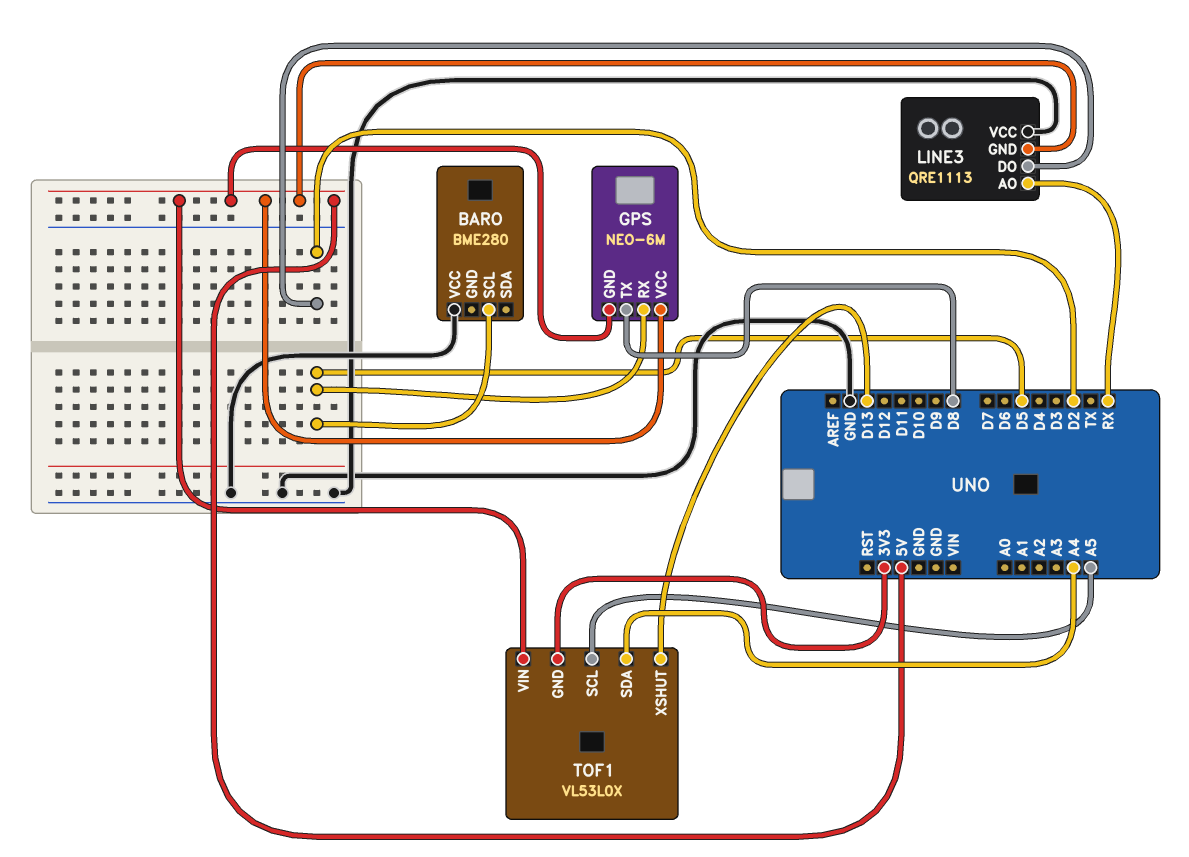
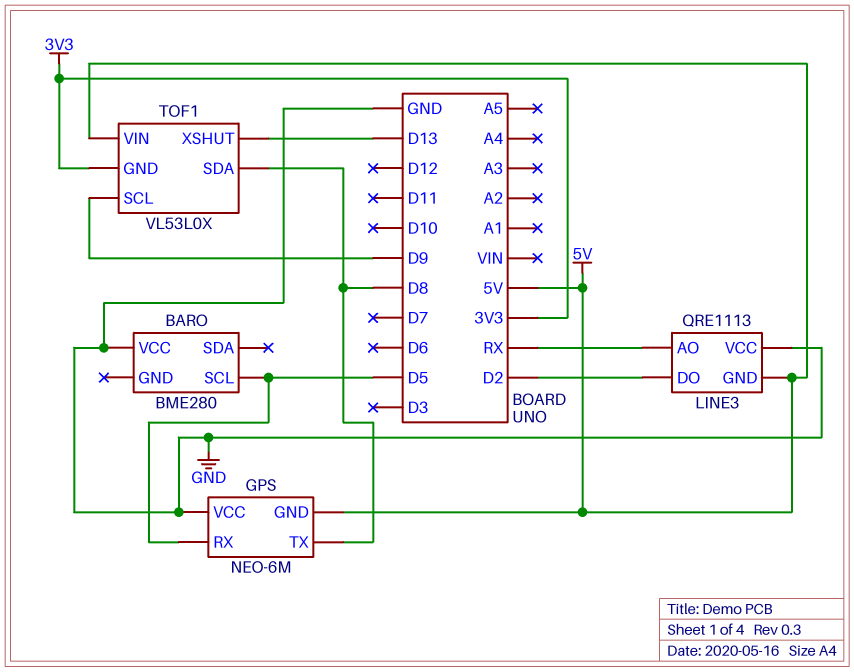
GPS pin VCC: 5V -> GND
TOF1 pin SCL: A5 -> D9
TOF1 pin SDA: A4 -> D8

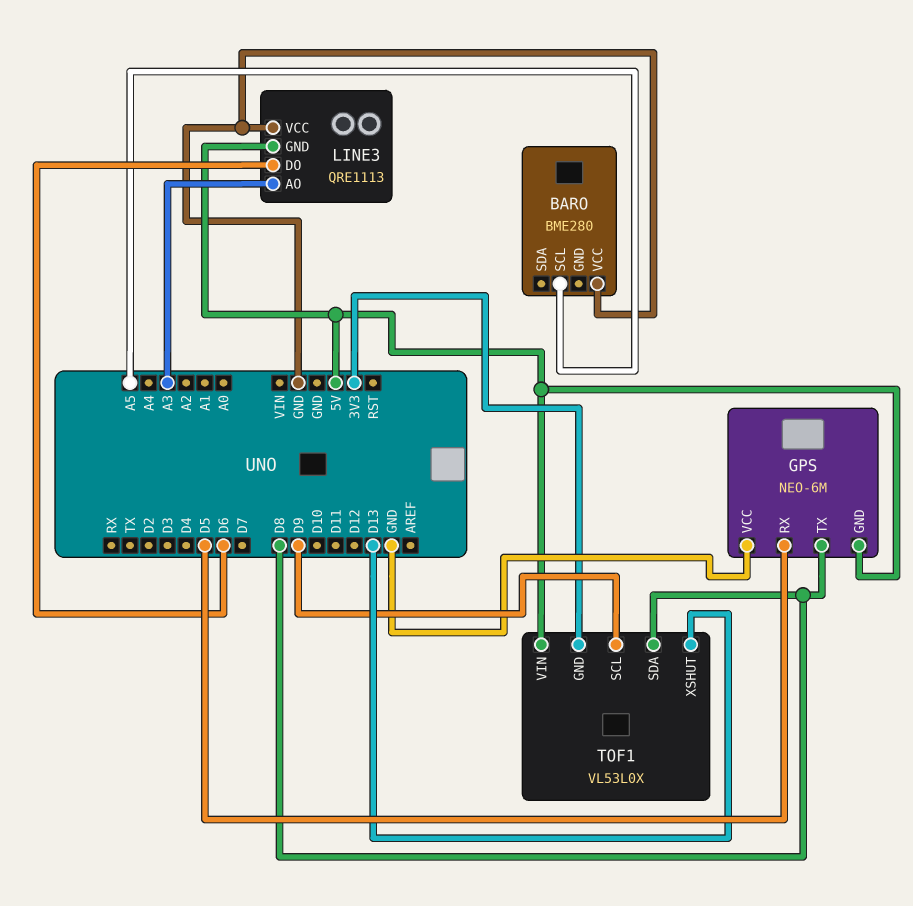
BARO pin SCL: D5 -> A5
LINE3 pin AO: RX -> A3
LINE3 pin DO: D2 -> D6

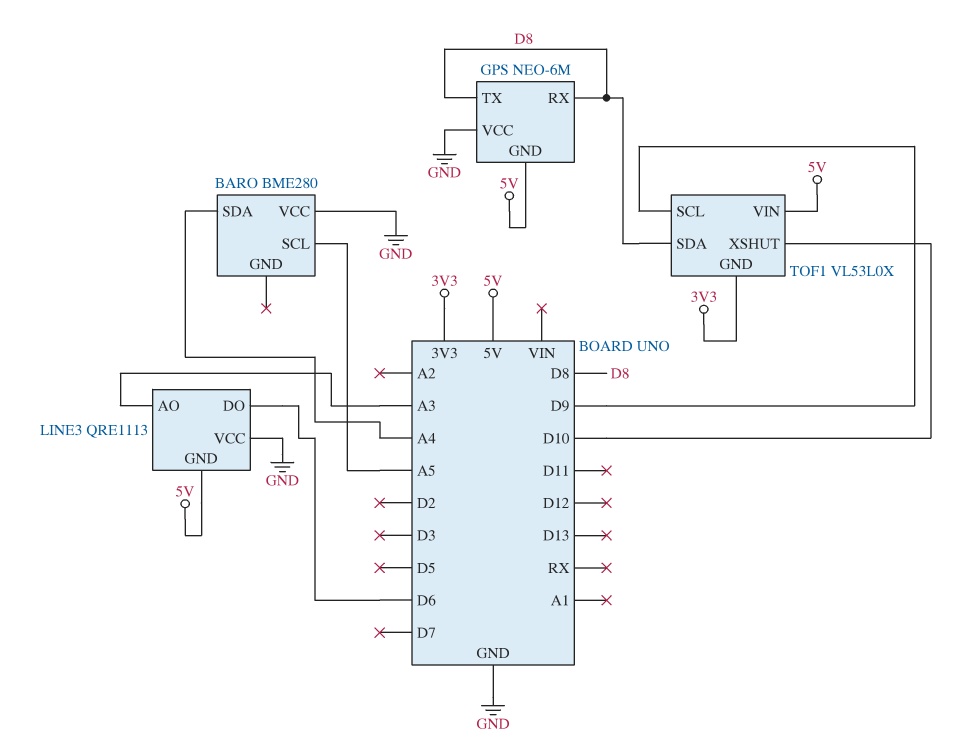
BARO pin SDA: none -> A4
GPS pin RX: D5 -> D8
TOF1 pin XSHUT: D13 -> D10

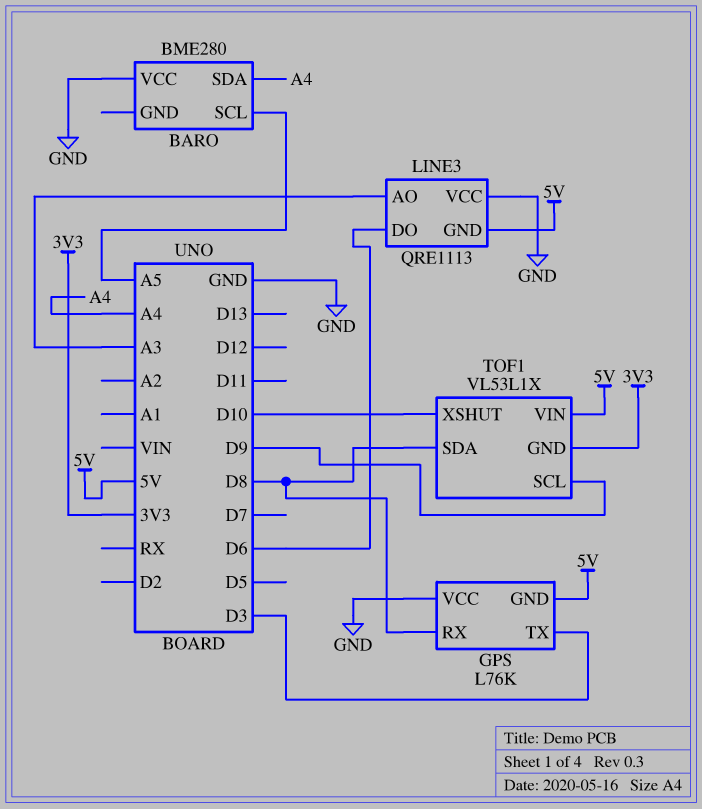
GPS: NEO-6M -> L76K
GPS pin TX: D8 -> D3
TOF1: VL53L0X -> VL53L1X

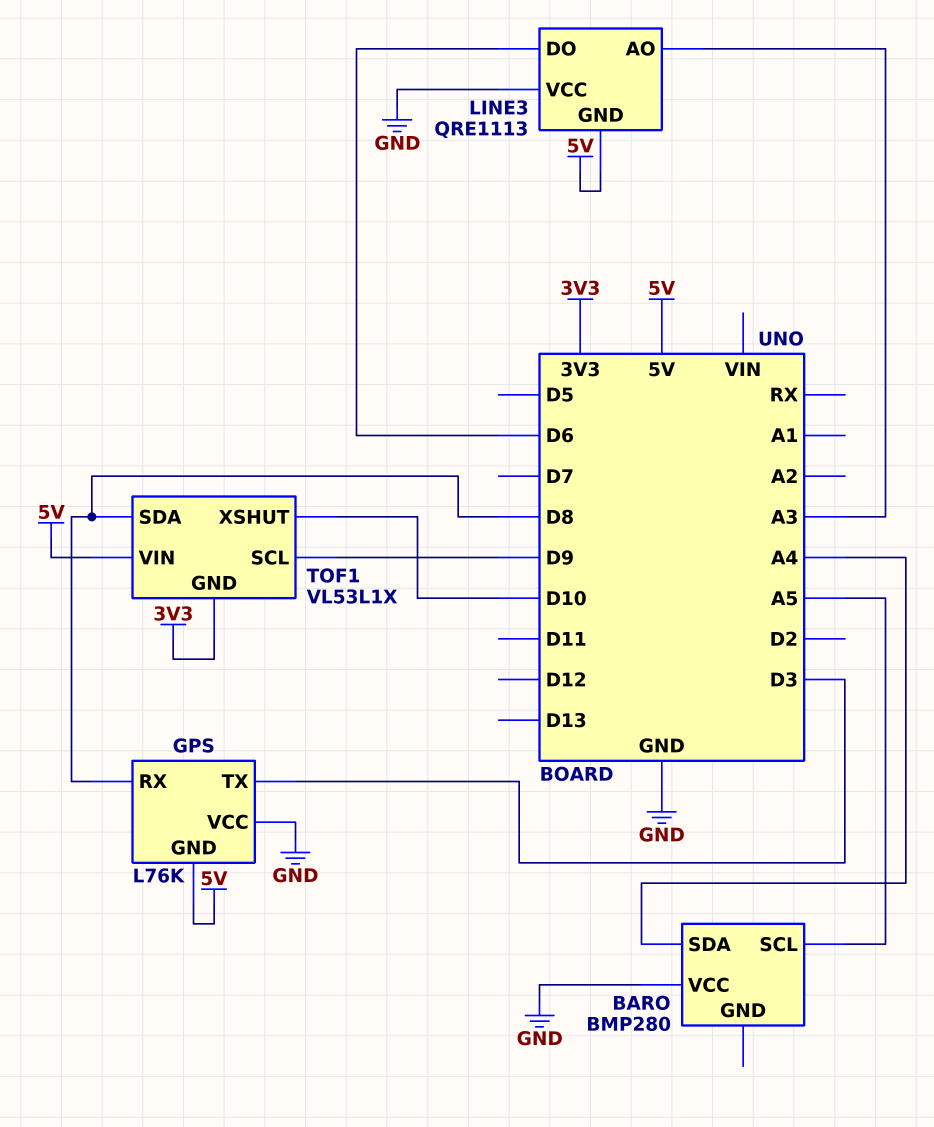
BARO: BME280 -> BMP280

